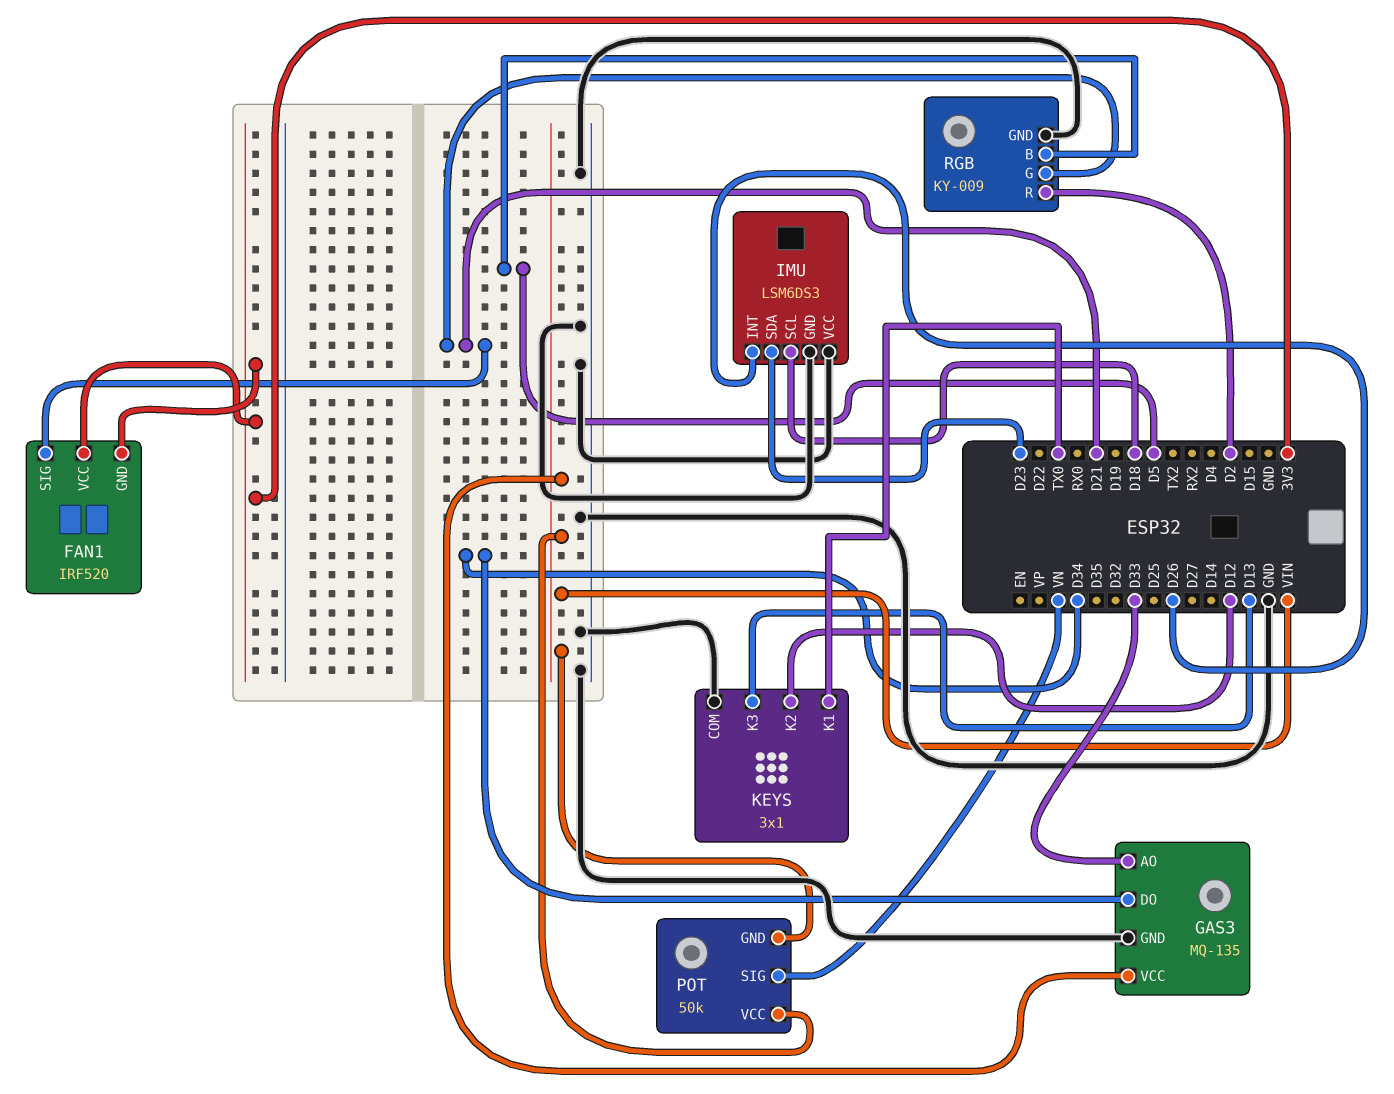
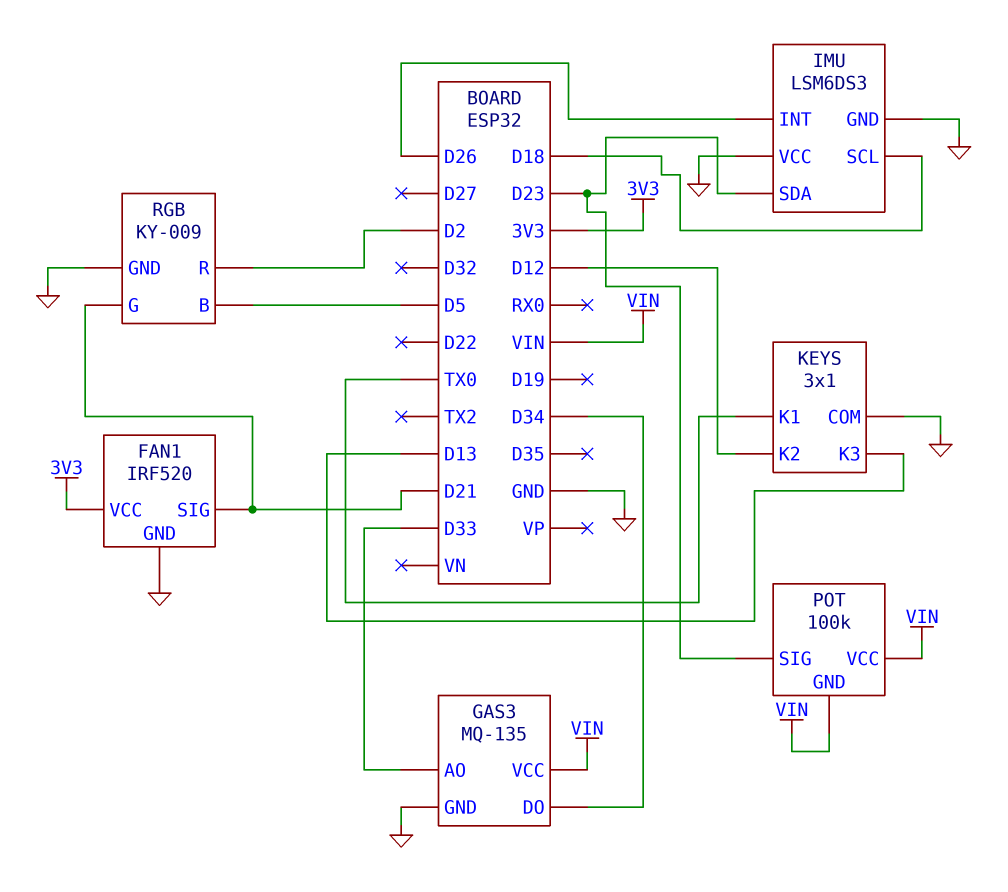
FAN1 pin GND: 3V3 -> GND
POT: 50k -> 100k
POT pin SIG: VN -> D23

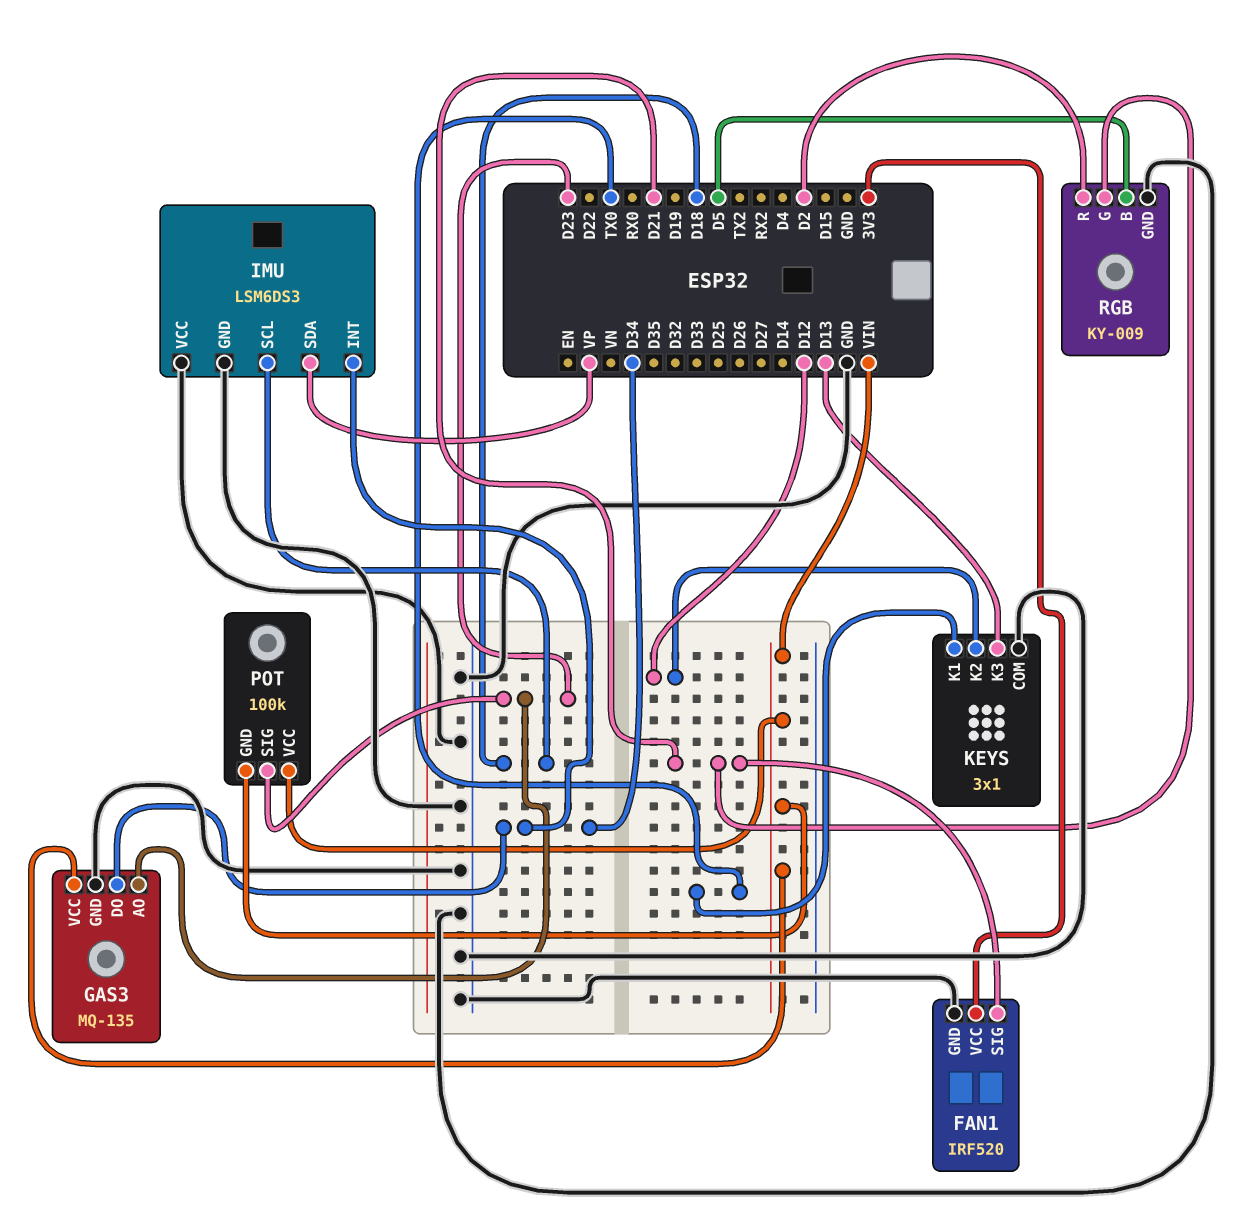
GAS3 pin AO: D33 -> D23
IMU pin INT: D26 -> D34
IMU pin SDA: D23 -> VP

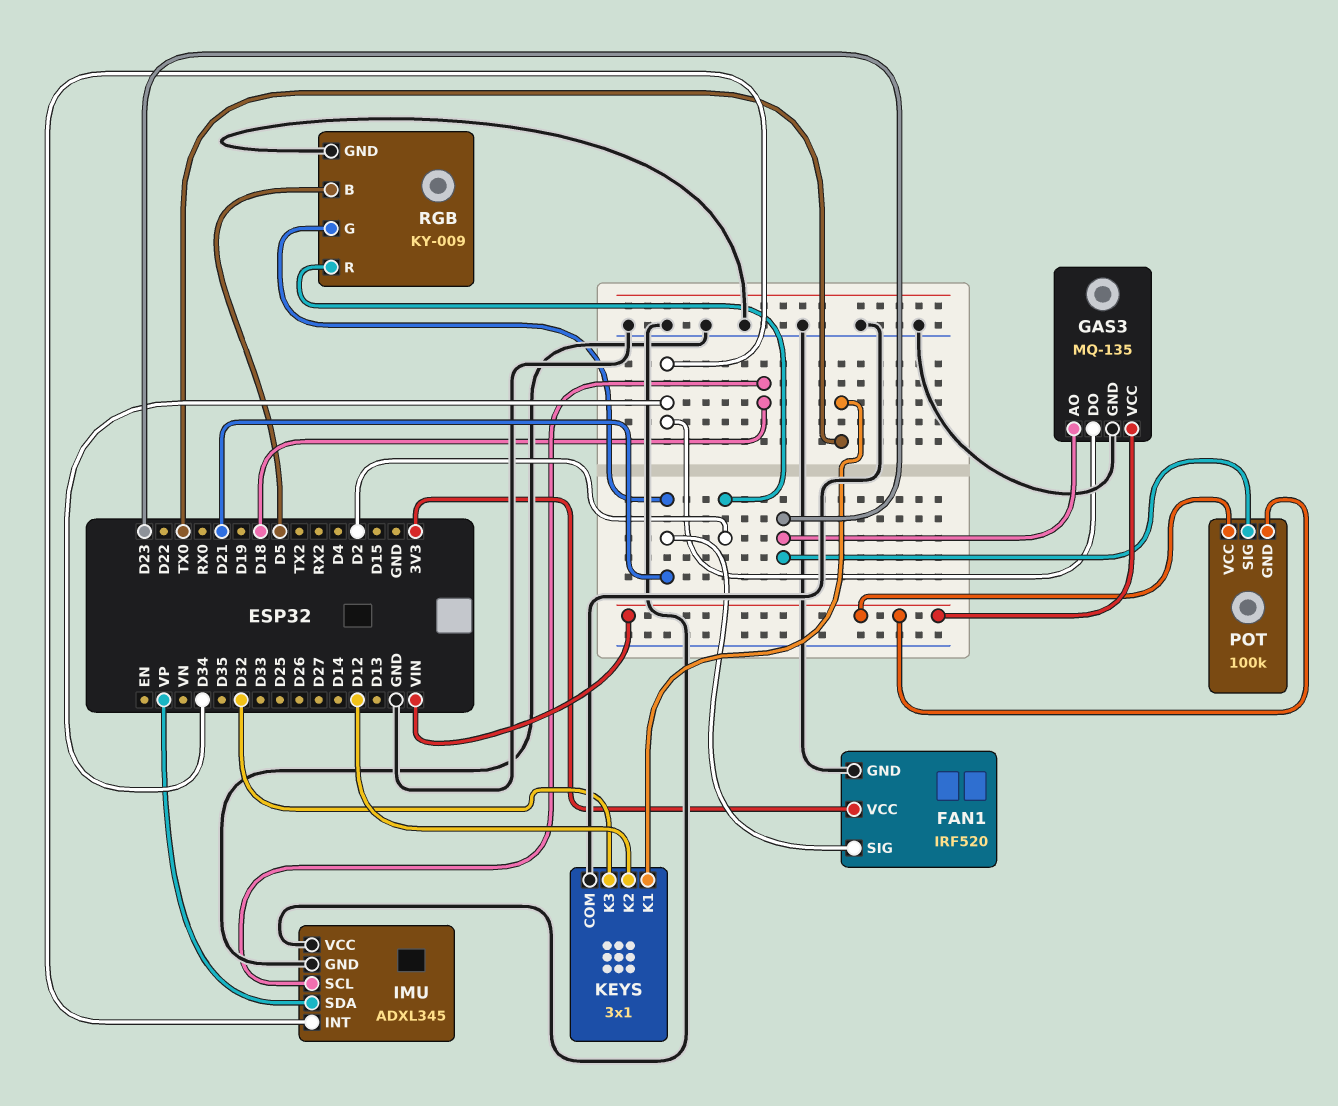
IMU: LSM6DS3 -> ADXL345
KEYS pin K3: D13 -> D32

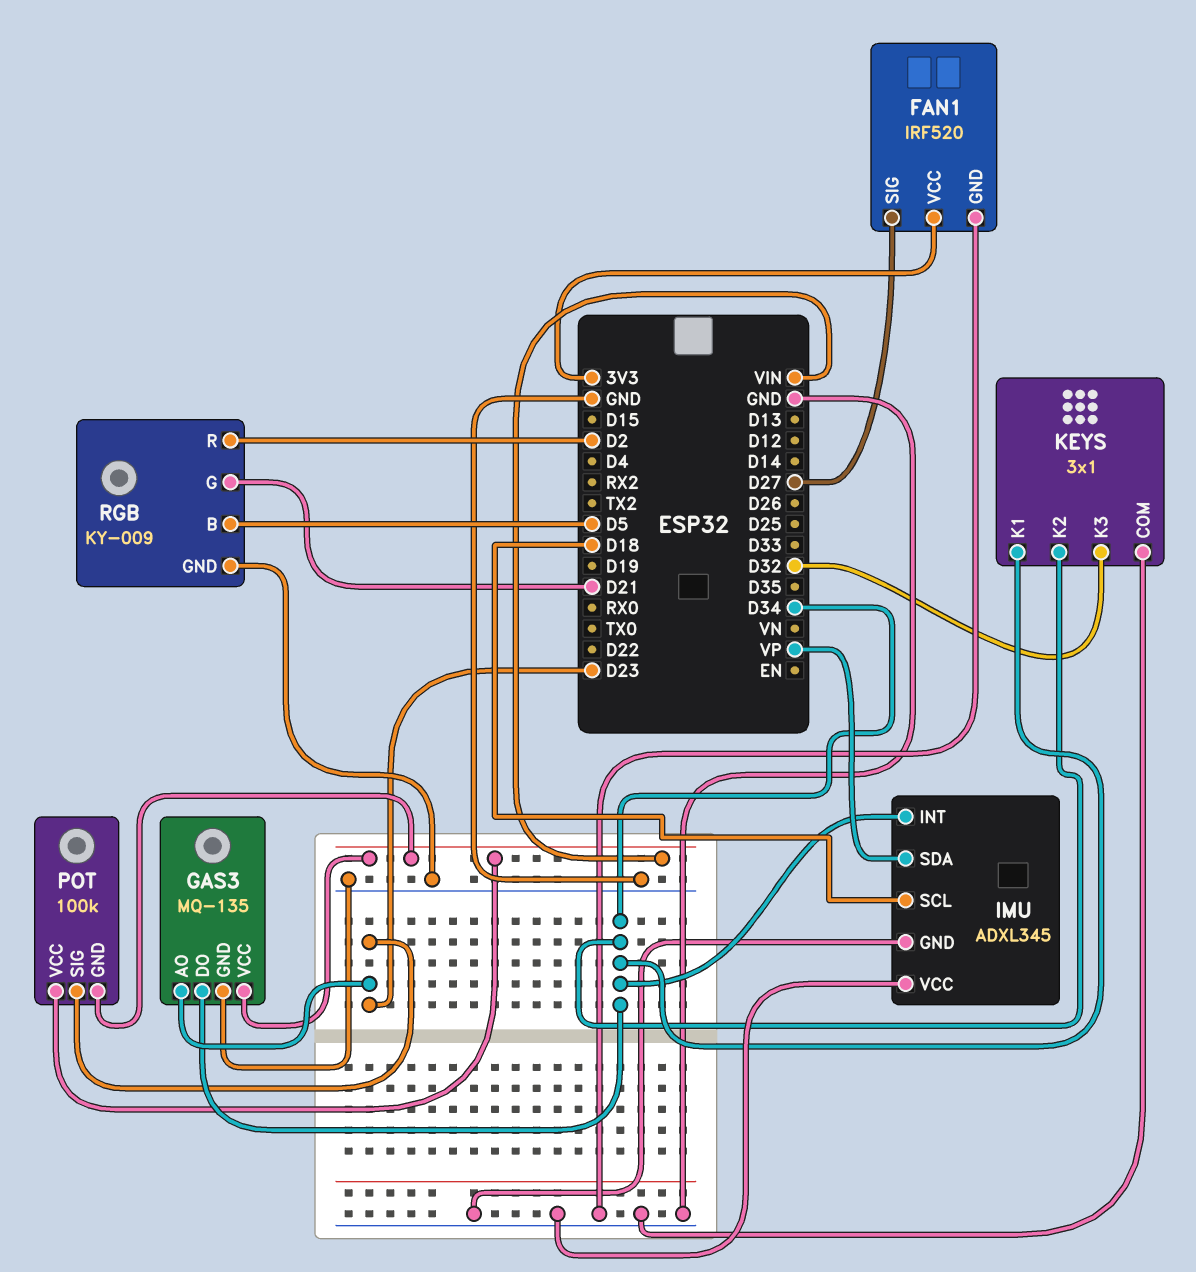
FAN1 pin SIG: D21 -> D27
KEYS pin K1: TX0 -> D34
KEYS pin K2: D12 -> D34

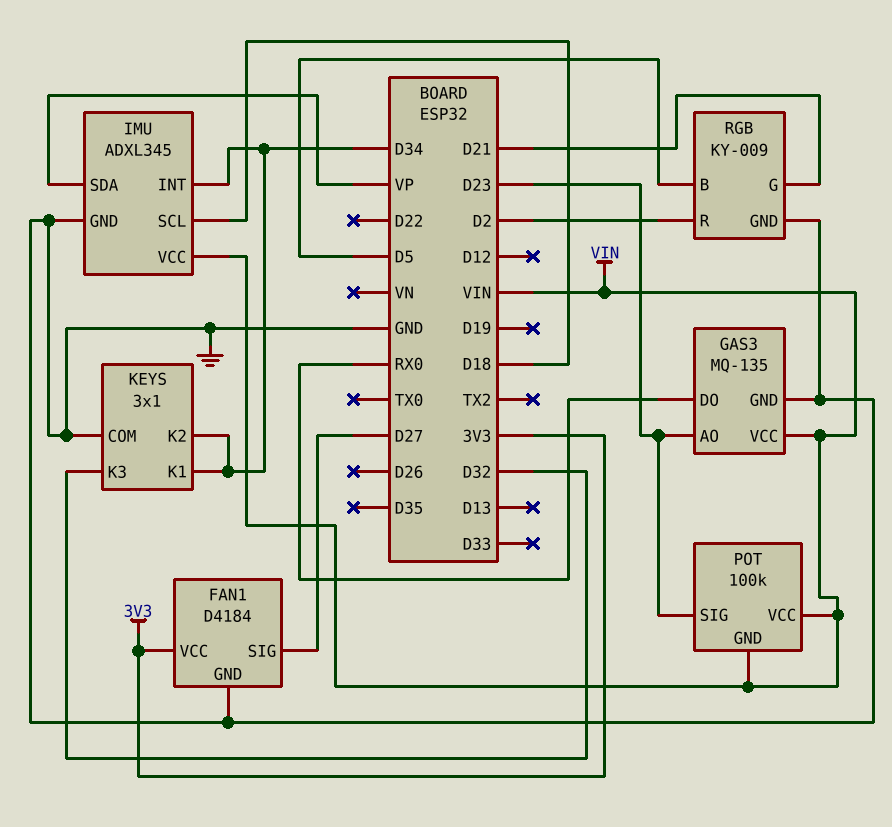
FAN1: IRF520 -> D4184
GAS3 pin DO: D34 -> RX0
IMU pin VCC: GND -> VIN

